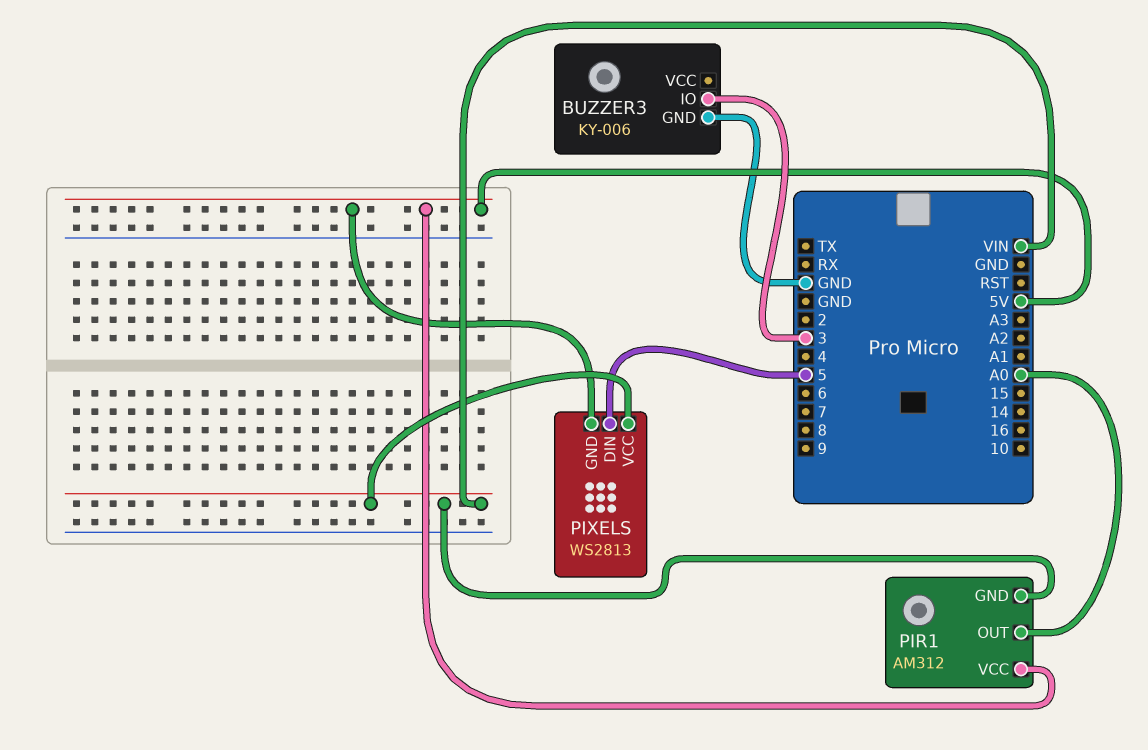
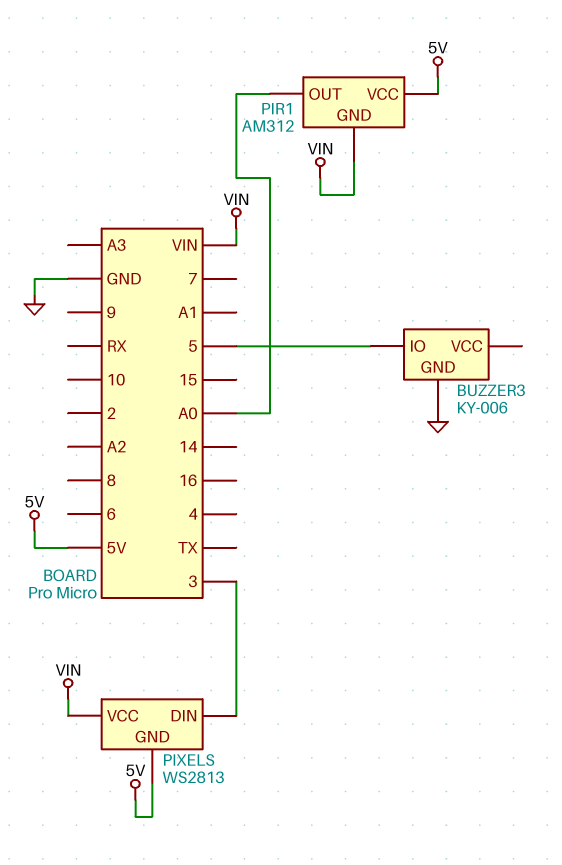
BUZZER3 pin IO: 3 -> 5
PIXELS pin DIN: 5 -> 3

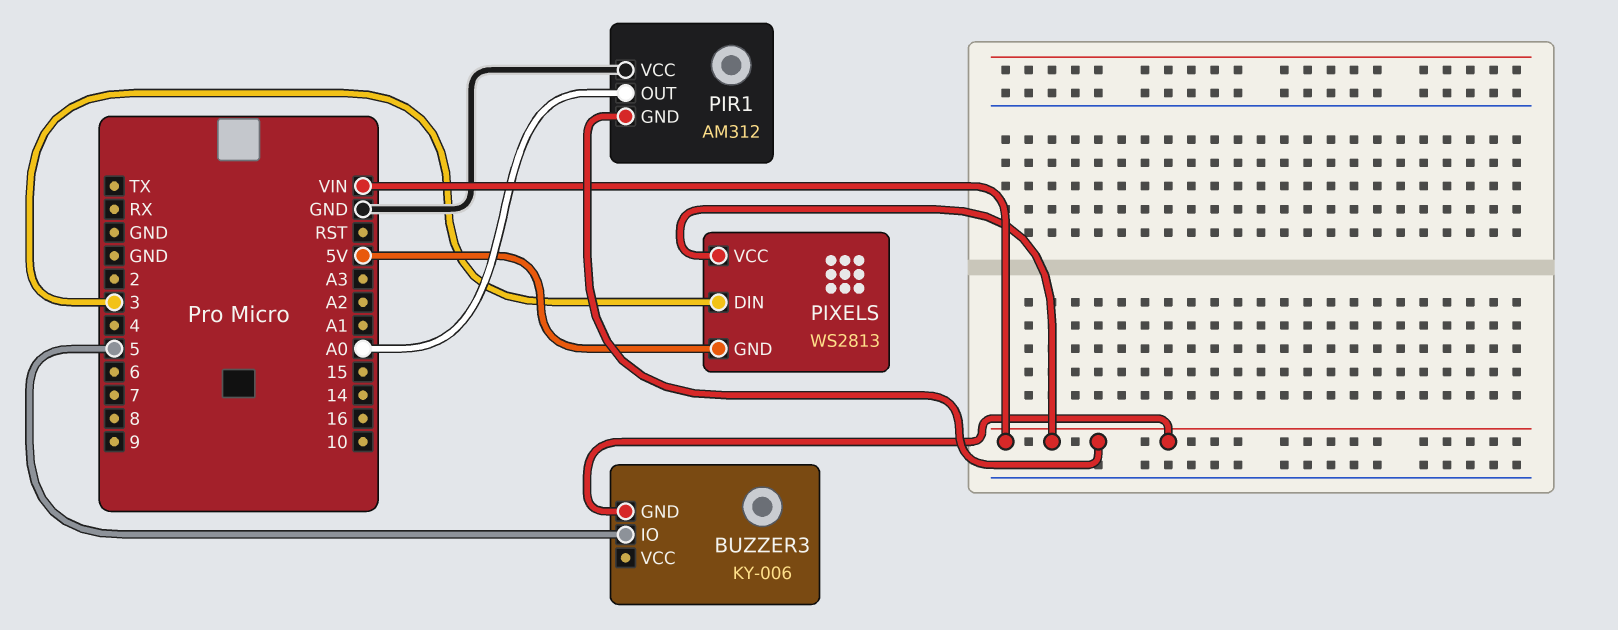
BUZZER3 pin GND: GND -> VIN
PIR1 pin VCC: 5V -> GND

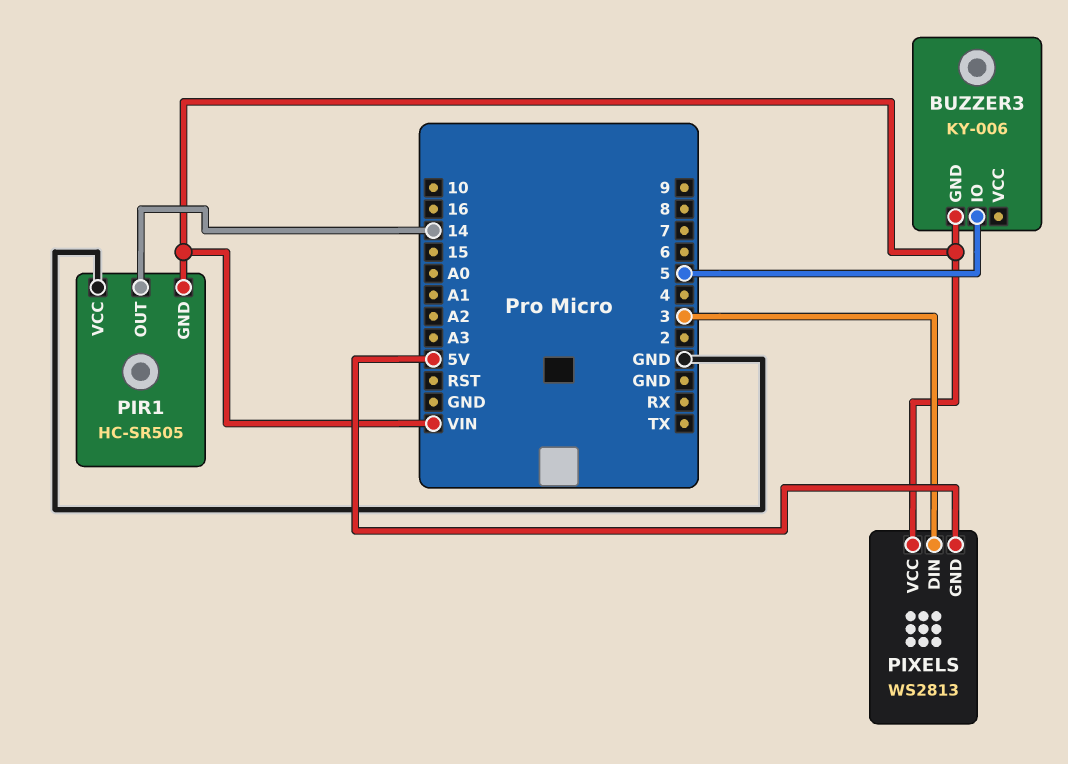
PIR1: AM312 -> HC-SR505
PIR1 pin OUT: A0 -> 14

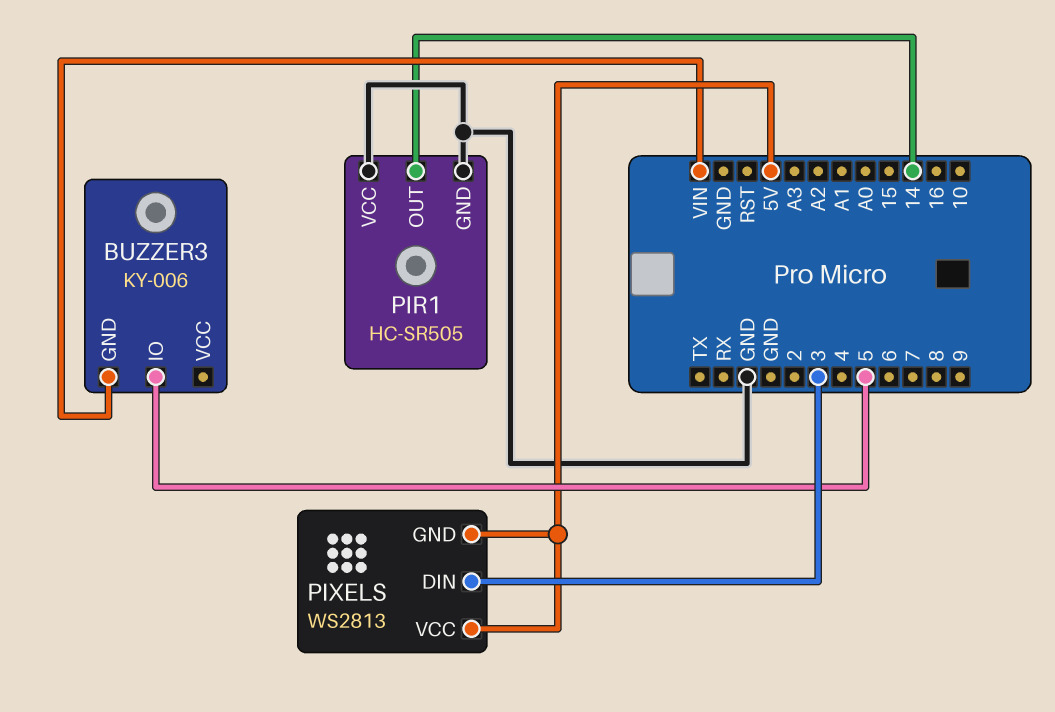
PIR1 pin GND: VIN -> GND
PIXELS pin VCC: VIN -> 5V

